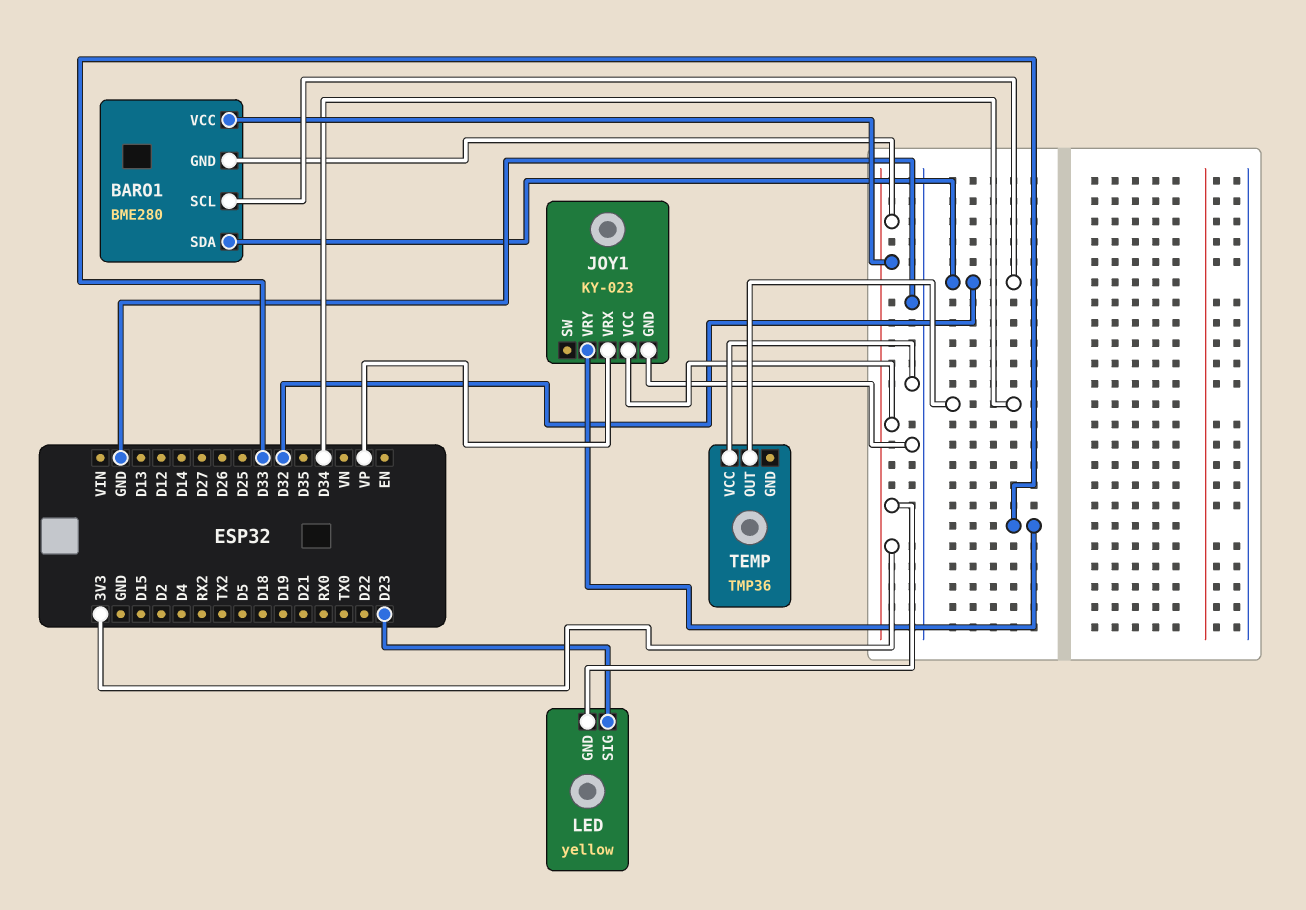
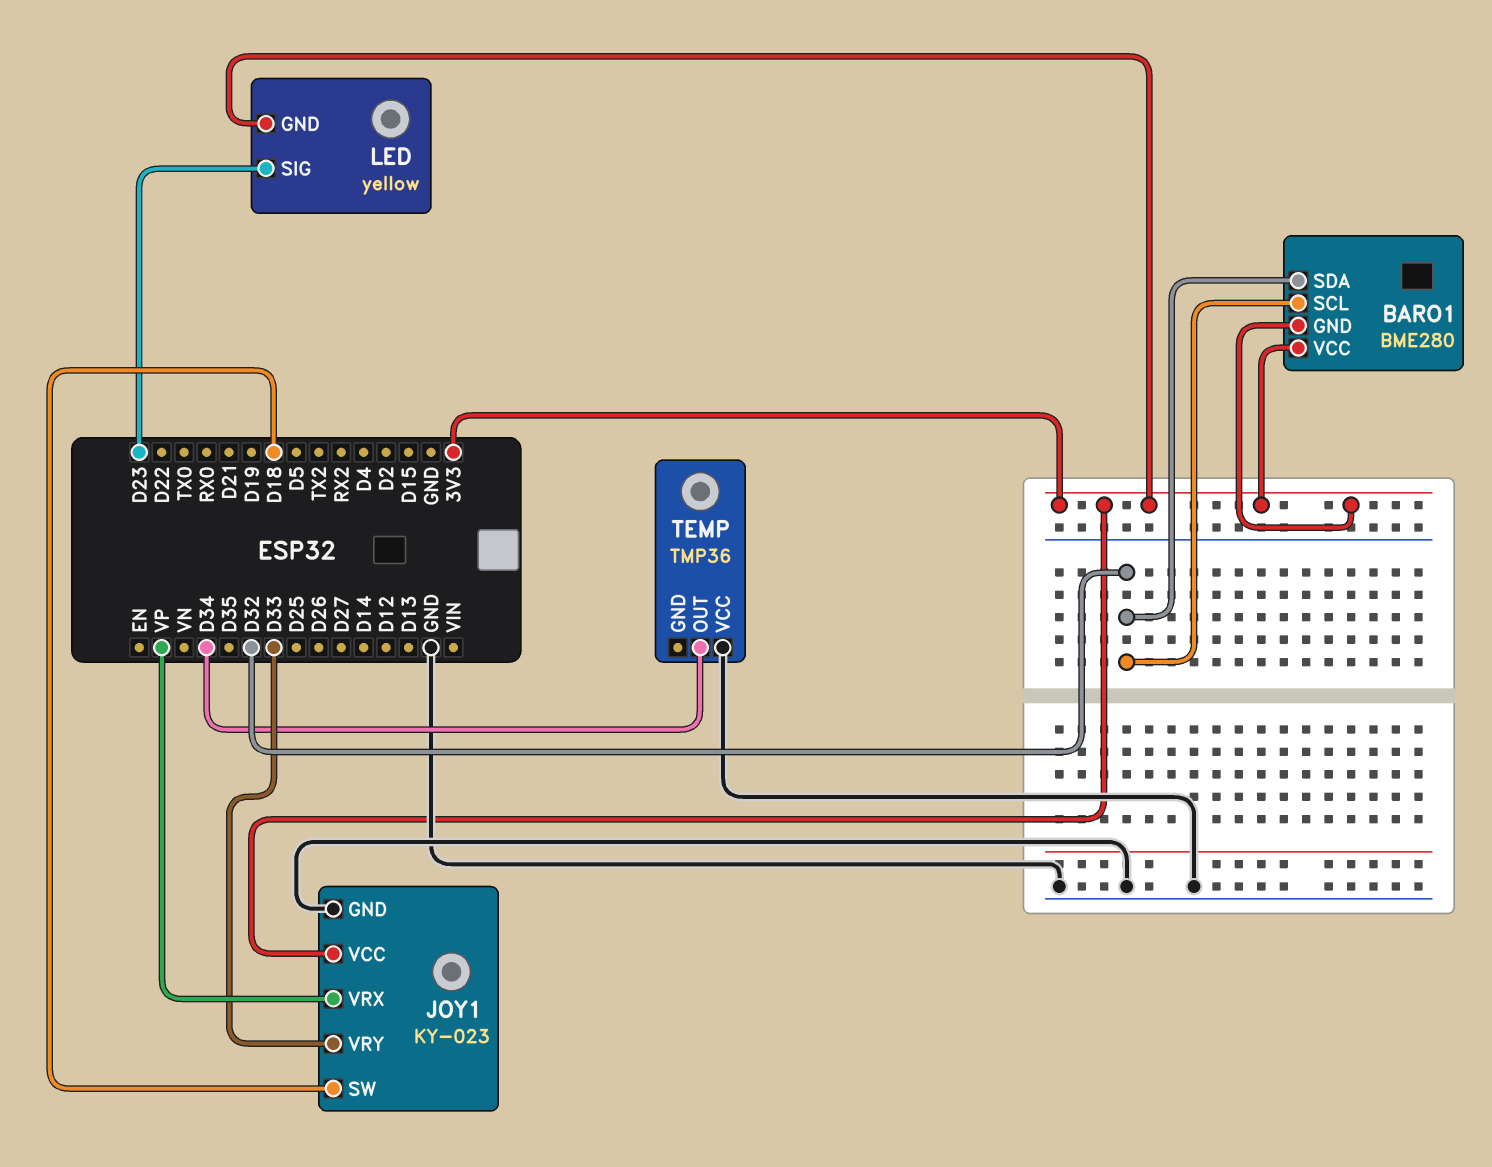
JOY1 pin SW: none -> D18

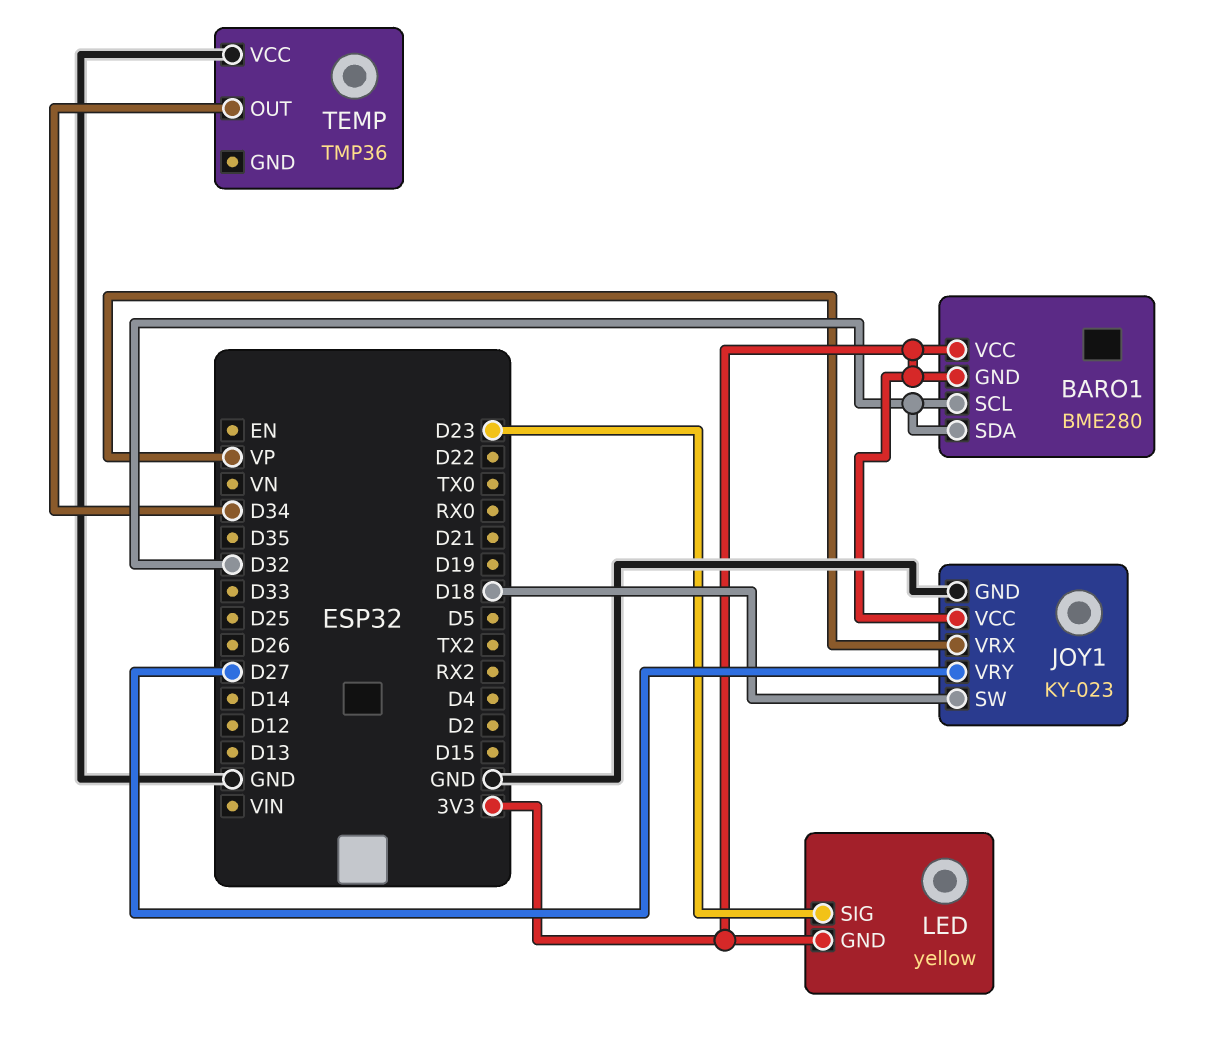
JOY1 pin VRY: D33 -> D27

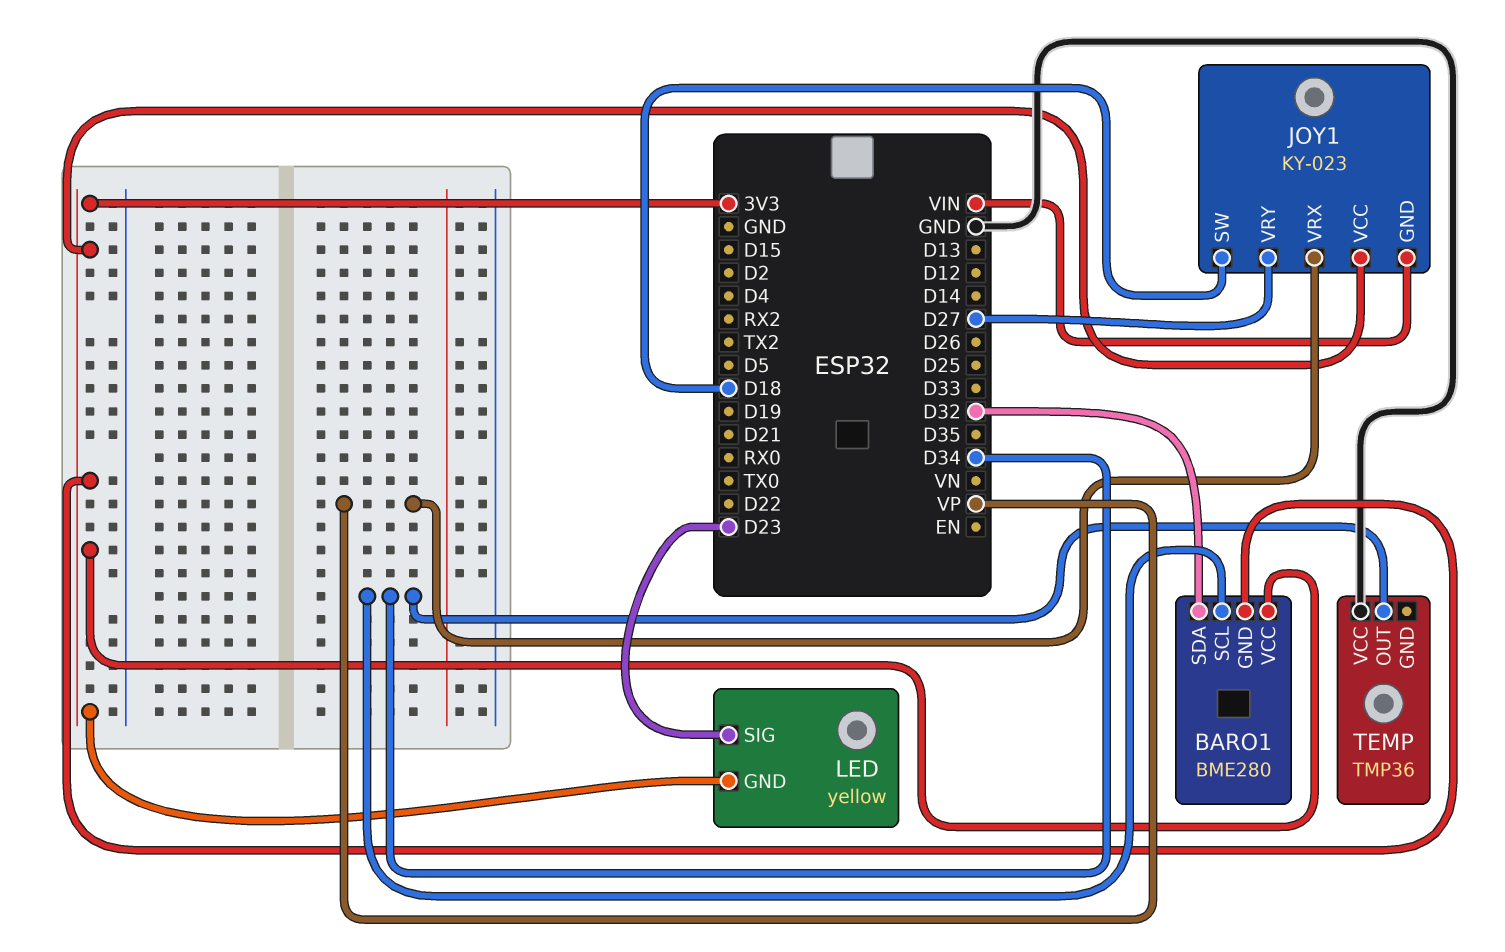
BARO1 pin SCL: D32 -> D34
JOY1 pin GND: GND -> VIN

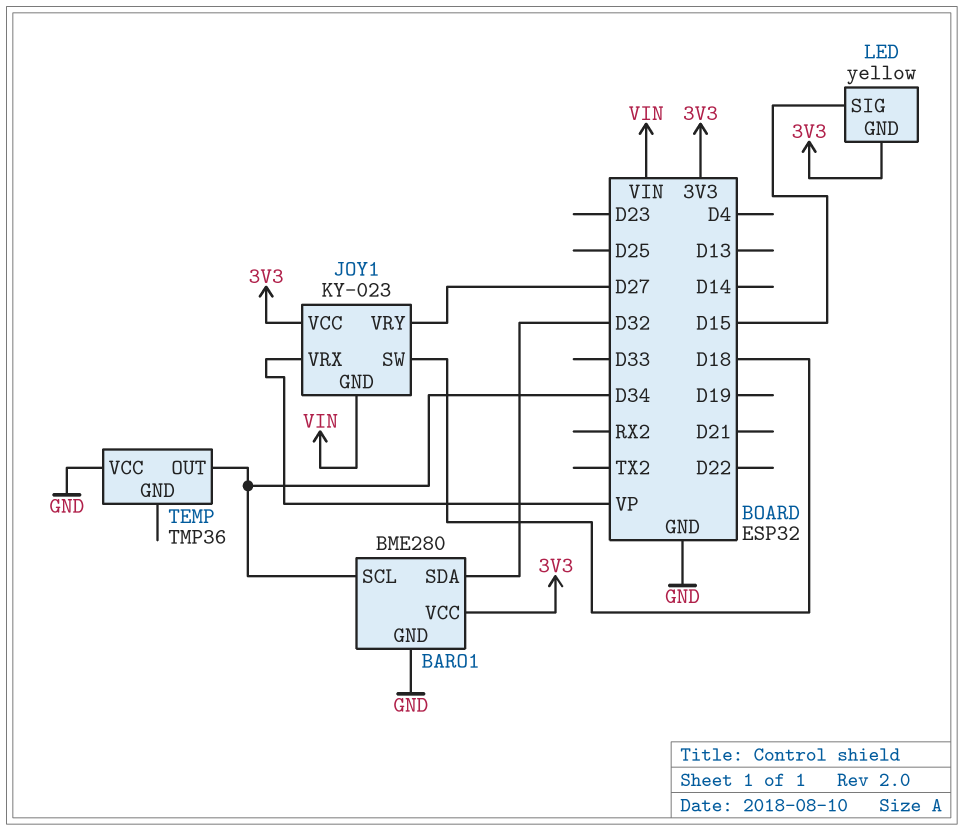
BARO1 pin GND: 3V3 -> GND
LED pin SIG: D23 -> D15

